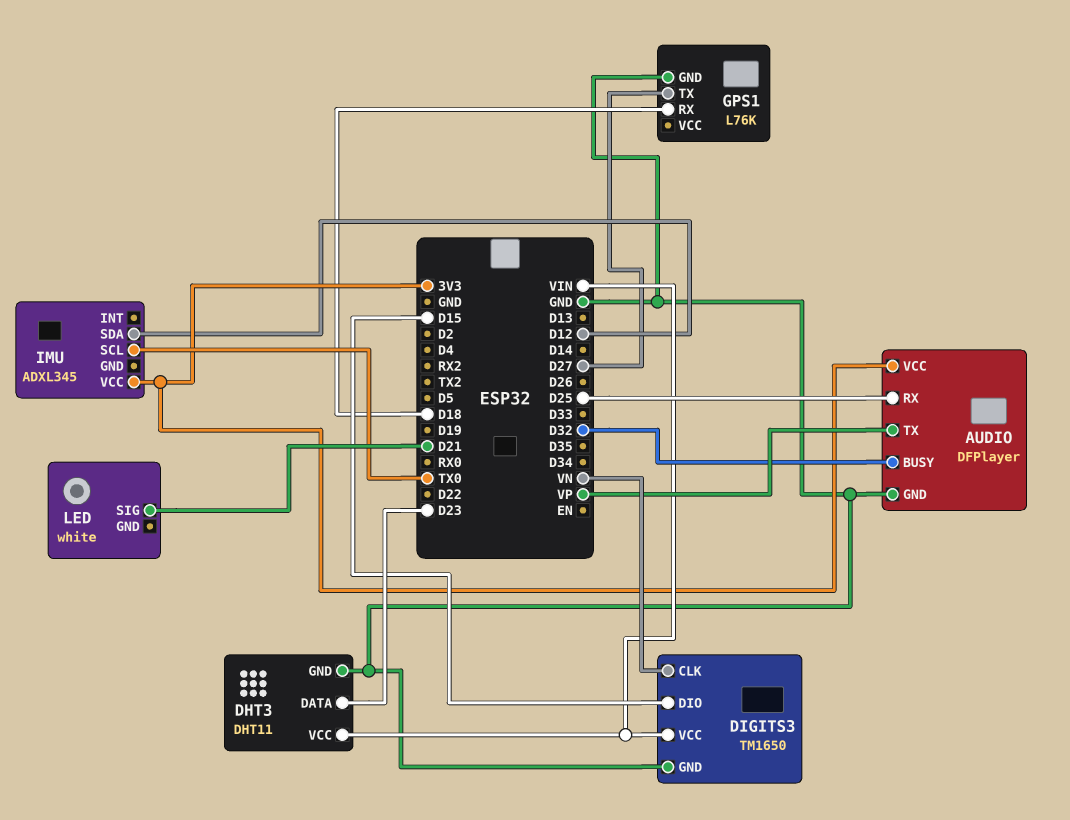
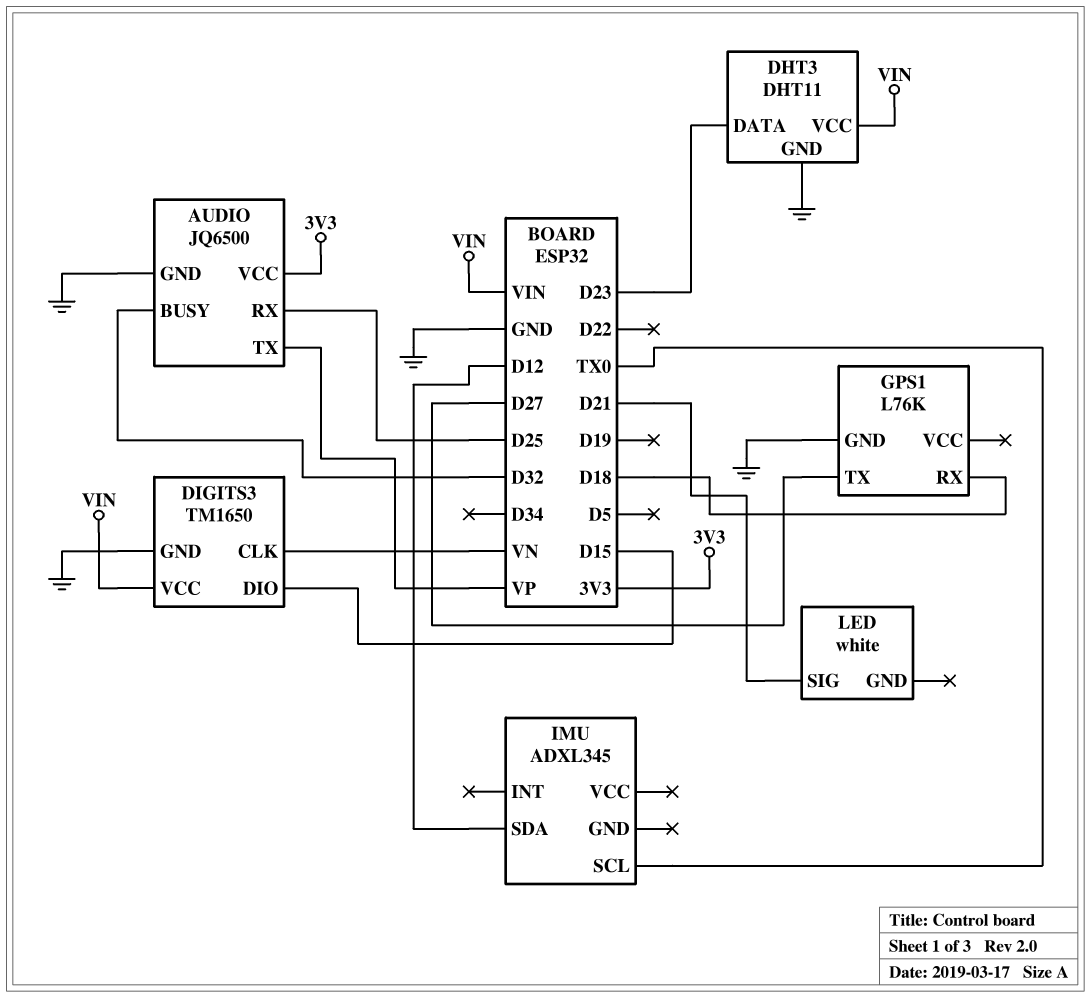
AUDIO: DFPlayer -> JQ6500
IMU pin VCC: 3V3 -> none

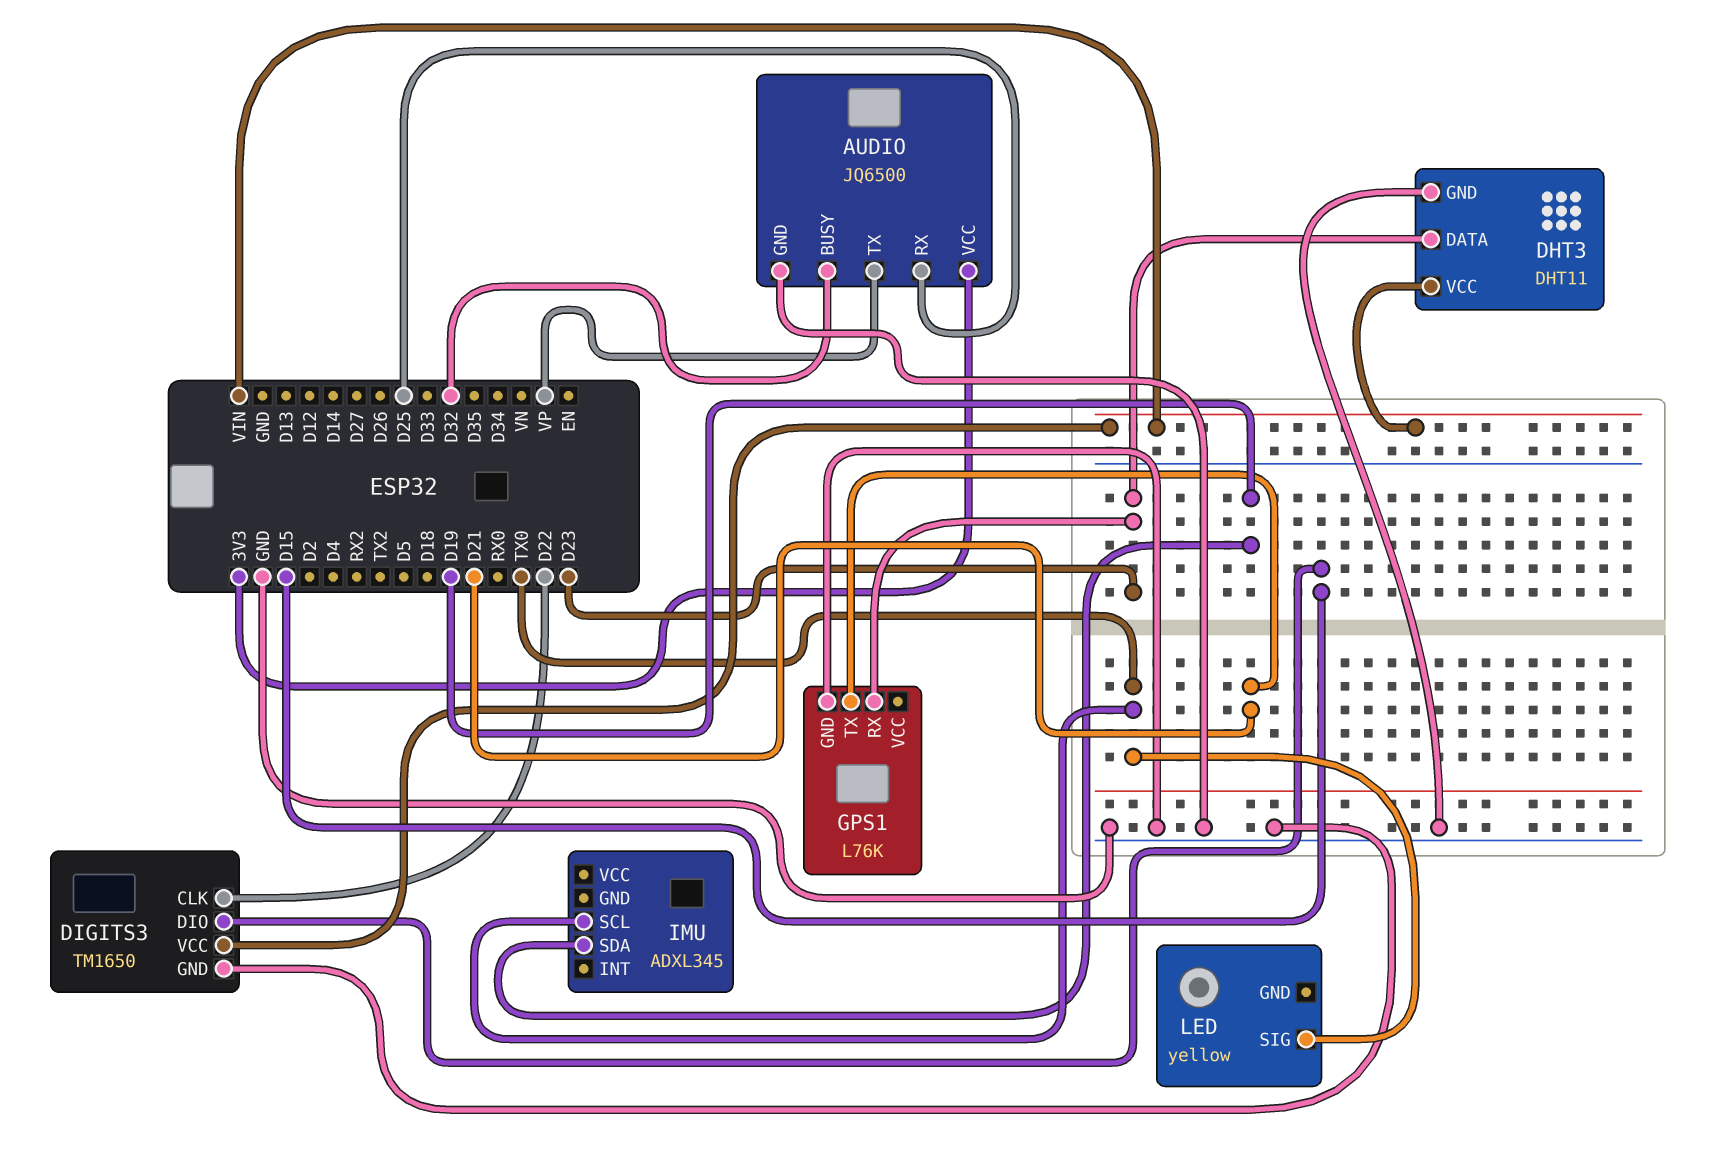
DIGITS3 pin CLK: VN -> D22
GPS1 pin RX: D18 -> D23
GPS1 pin TX: D27 -> D21
IMU pin SDA: D12 -> D19
LED: white -> yellow
LED pin SIG: D21 -> TX0

